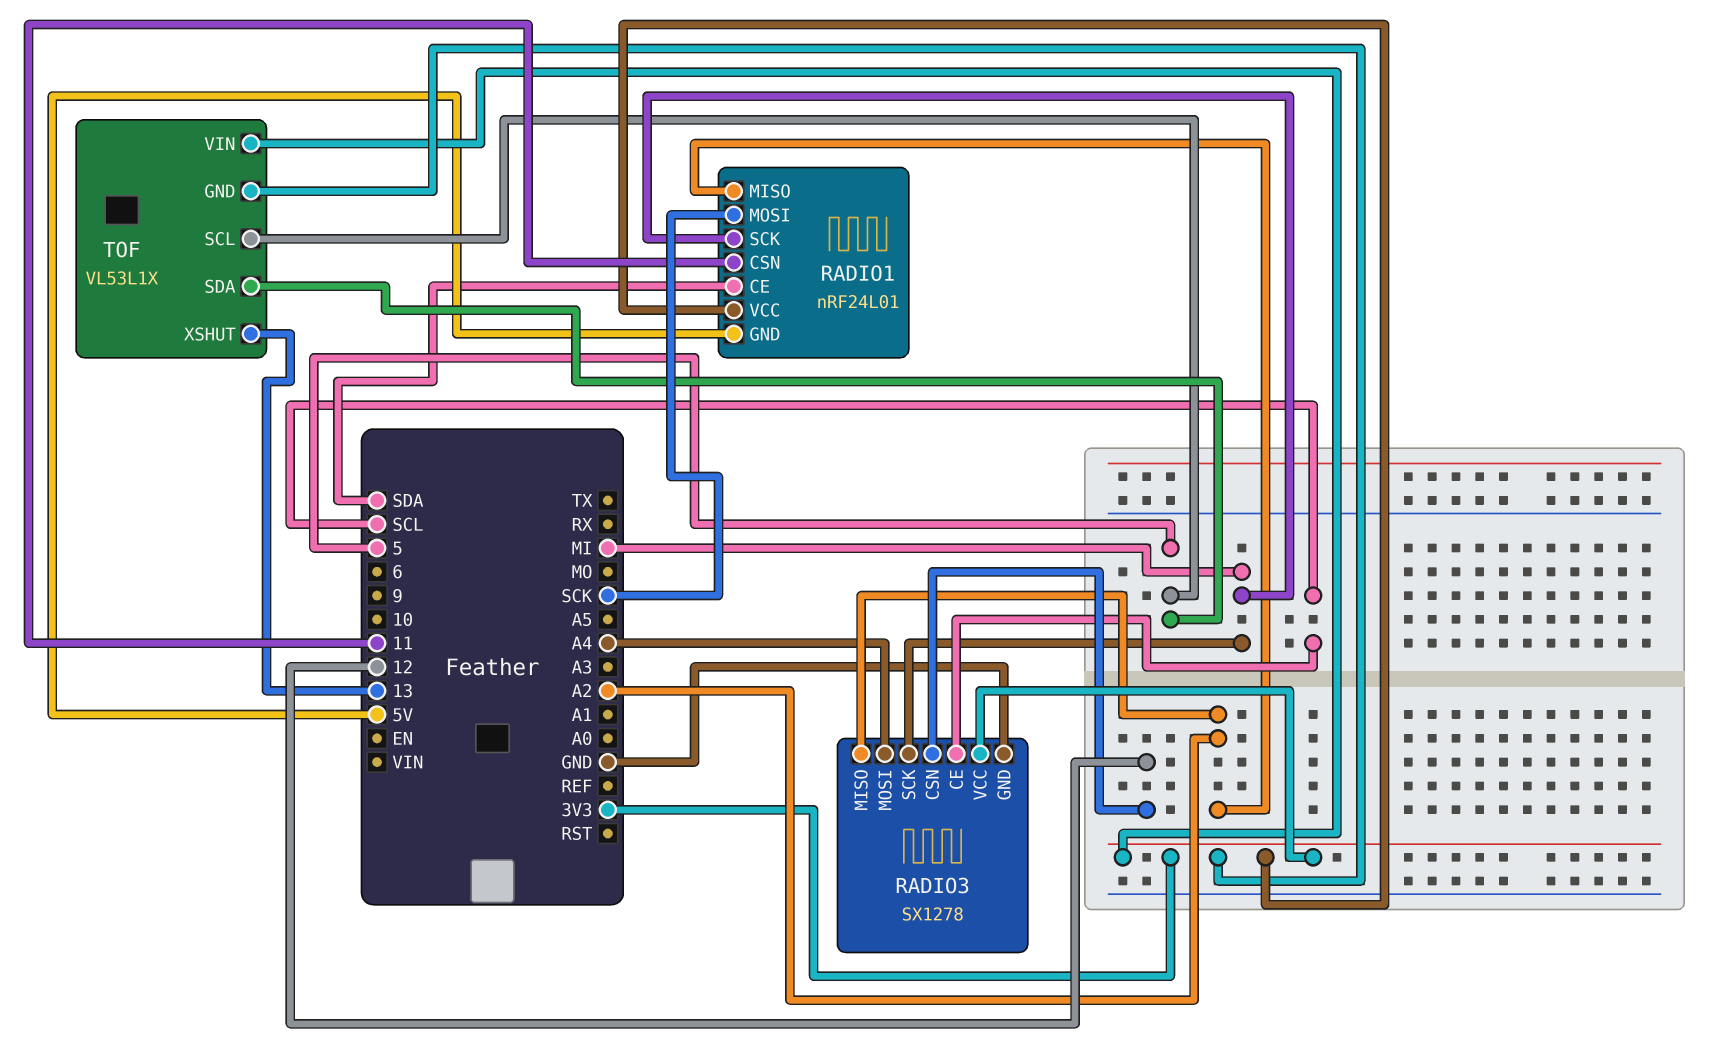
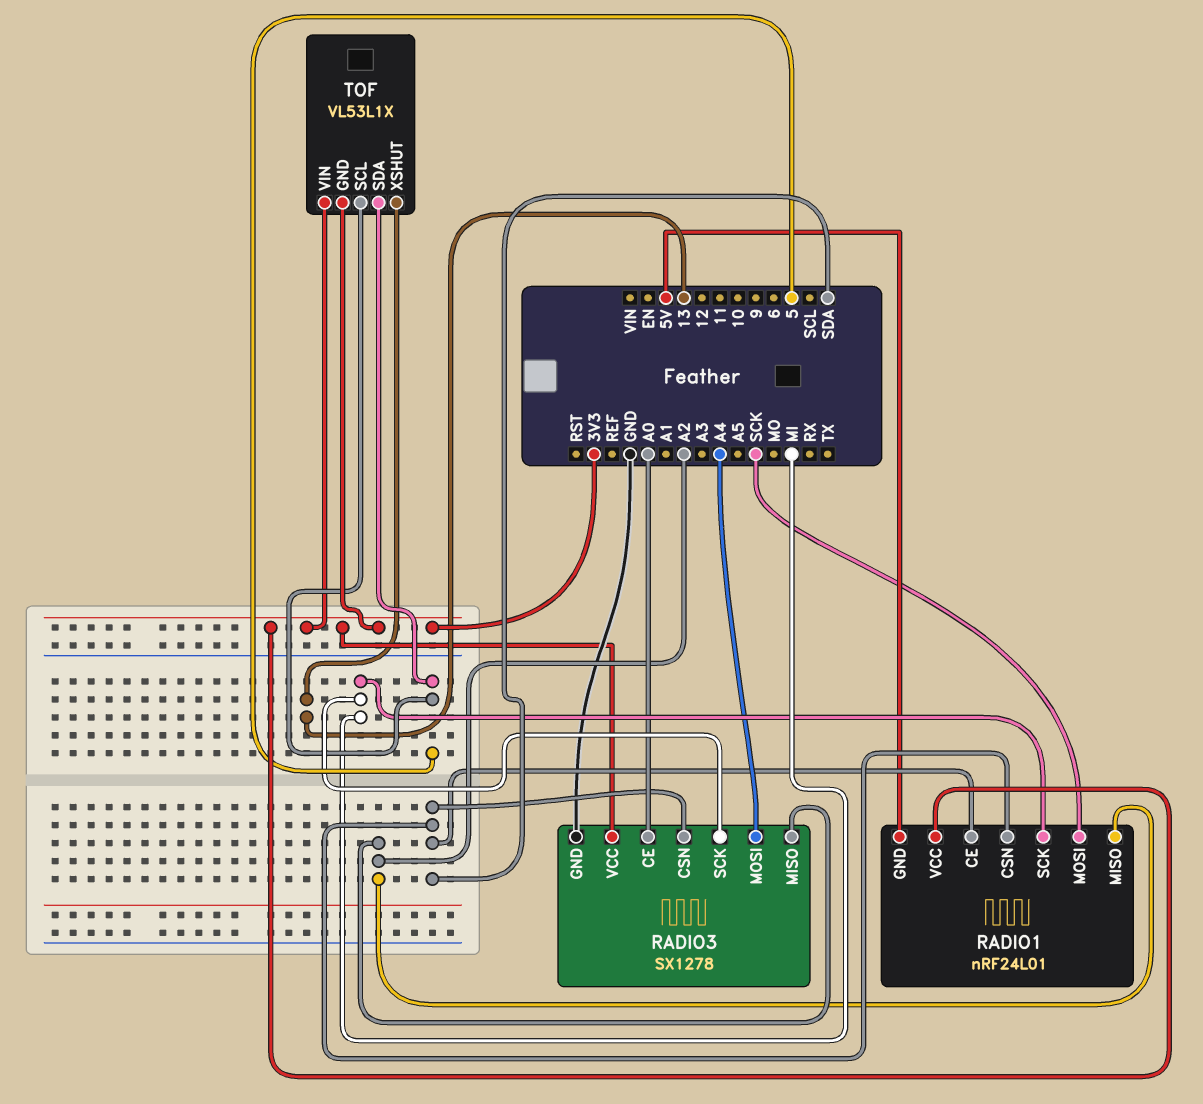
RADIO1 pin CSN: 11 -> SDA
RADIO3 pin CE: SCL -> A0
RADIO3 pin CSN: 12 -> SDA

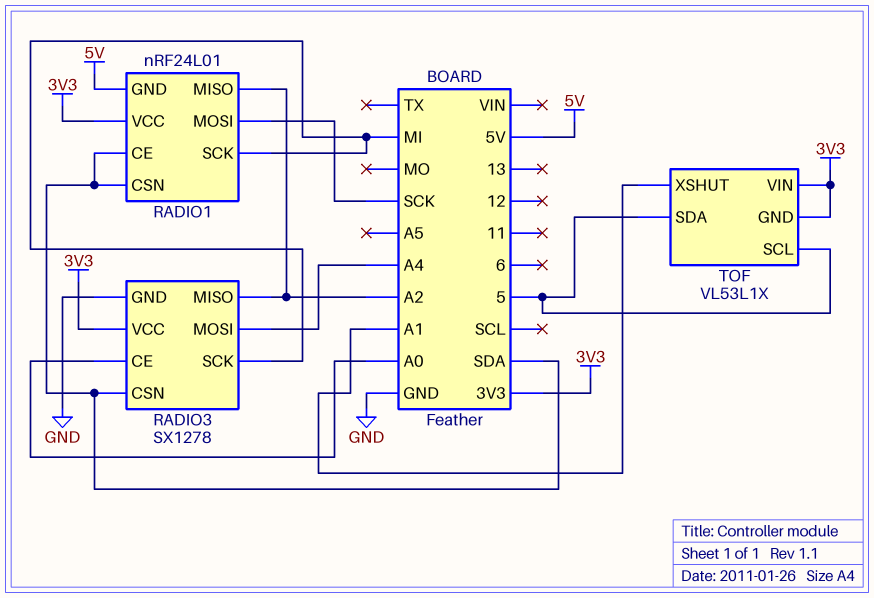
TOF pin XSHUT: 13 -> A1

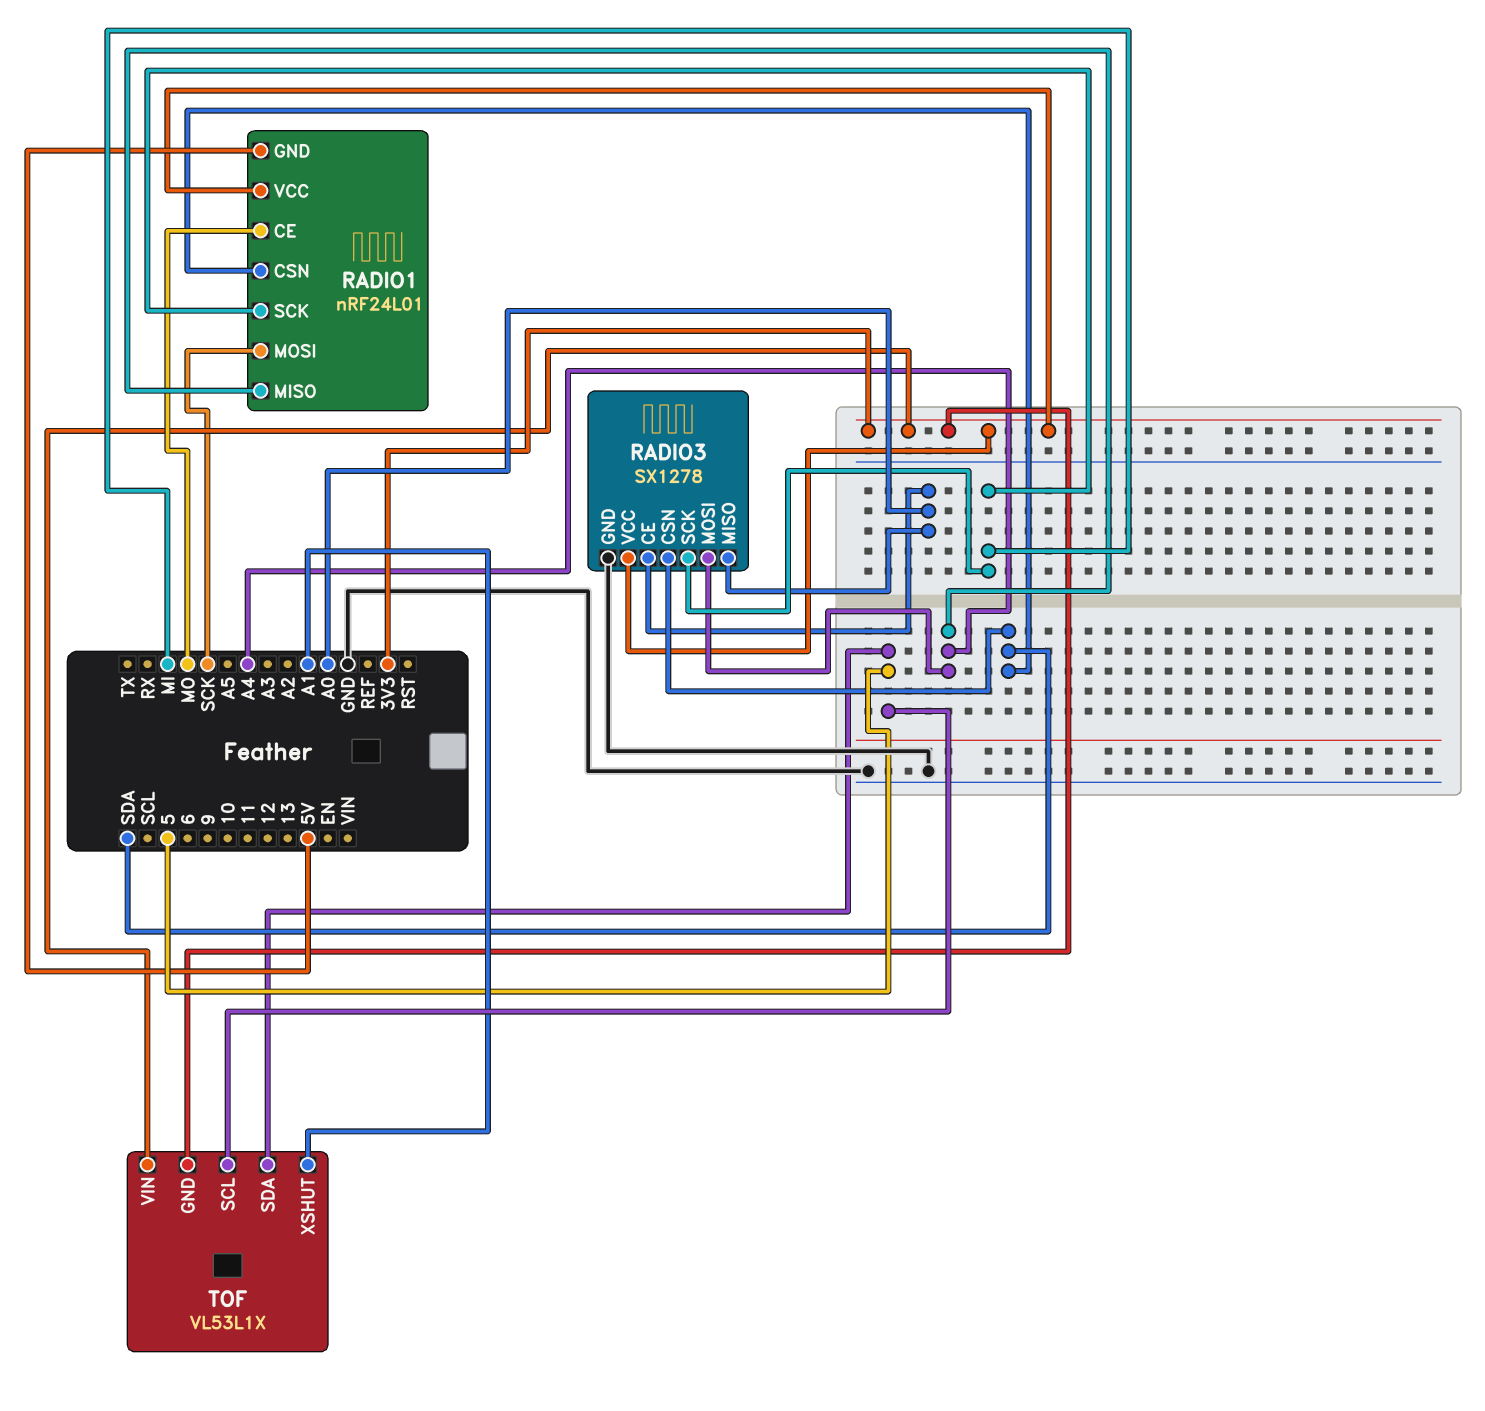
RADIO1 pin CE: SDA -> MO
RADIO1 pin MISO: A2 -> A4
RADIO3 pin MISO: A2 -> A0

